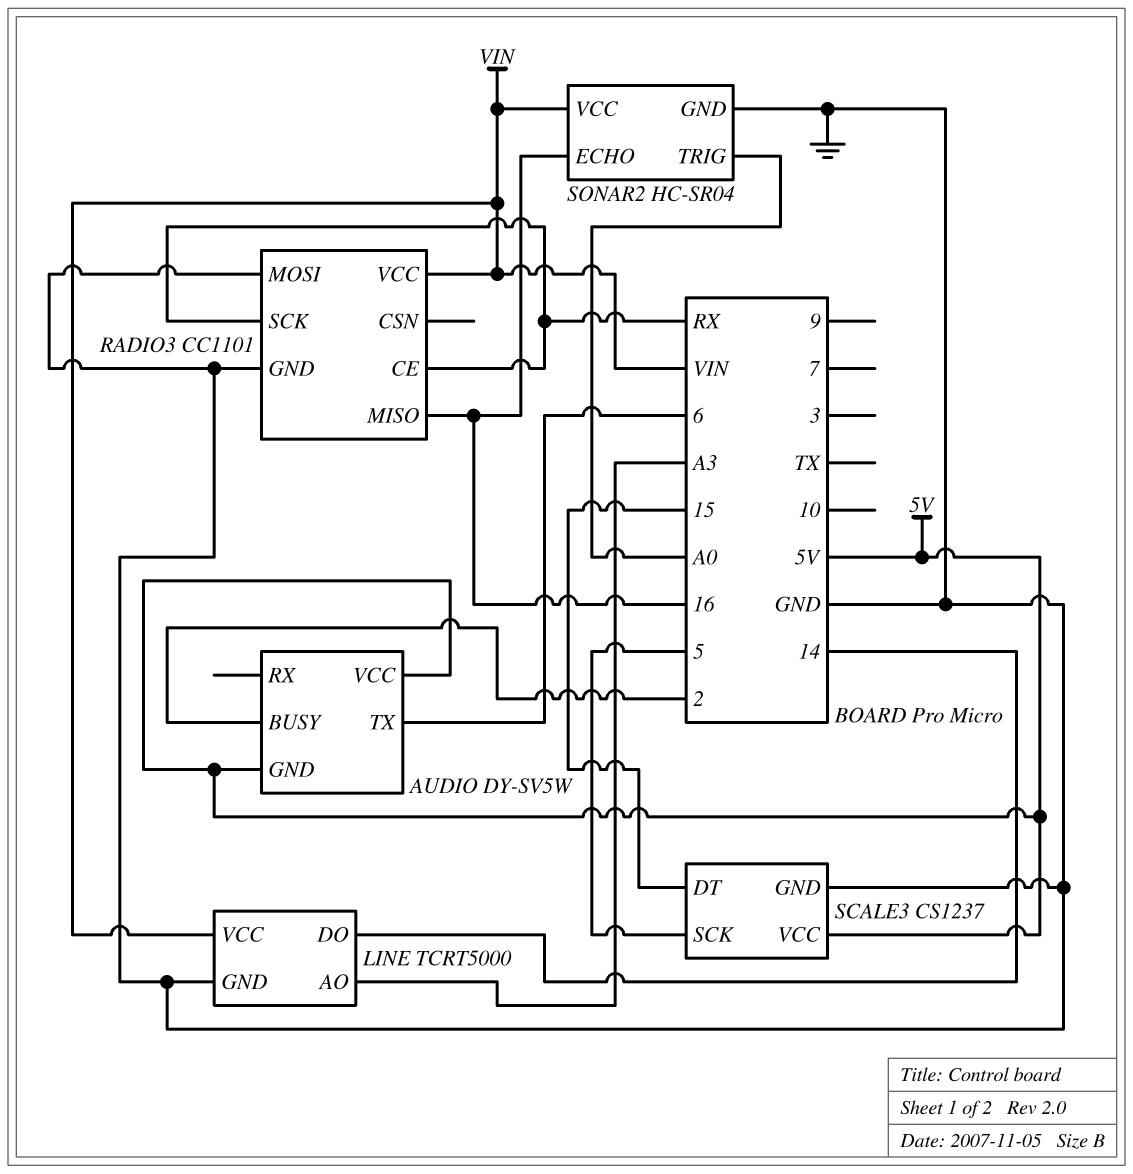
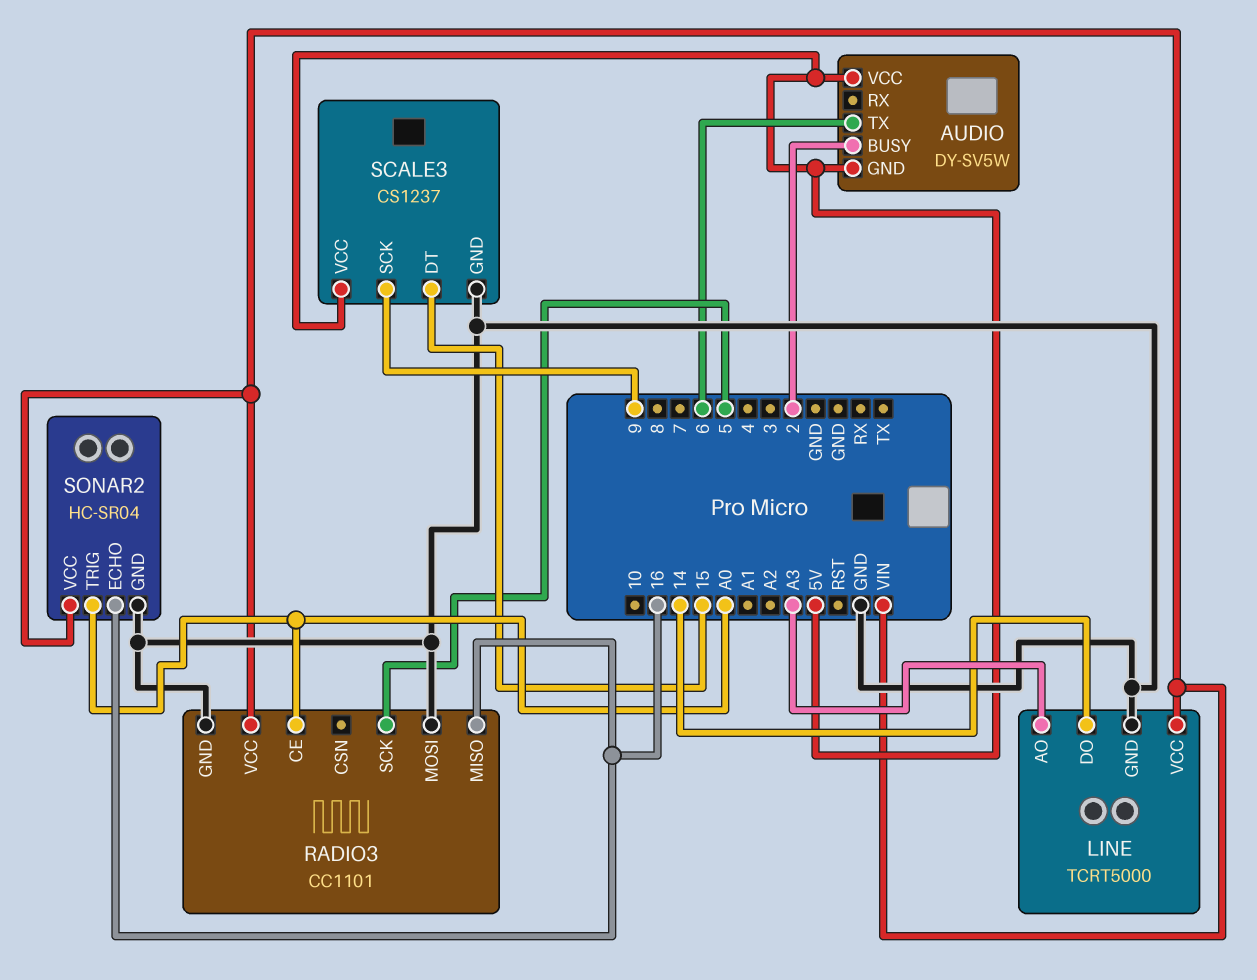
RADIO3 pin CE: RX -> A0
RADIO3 pin SCK: RX -> 5
SCALE3 pin SCK: 5 -> 9

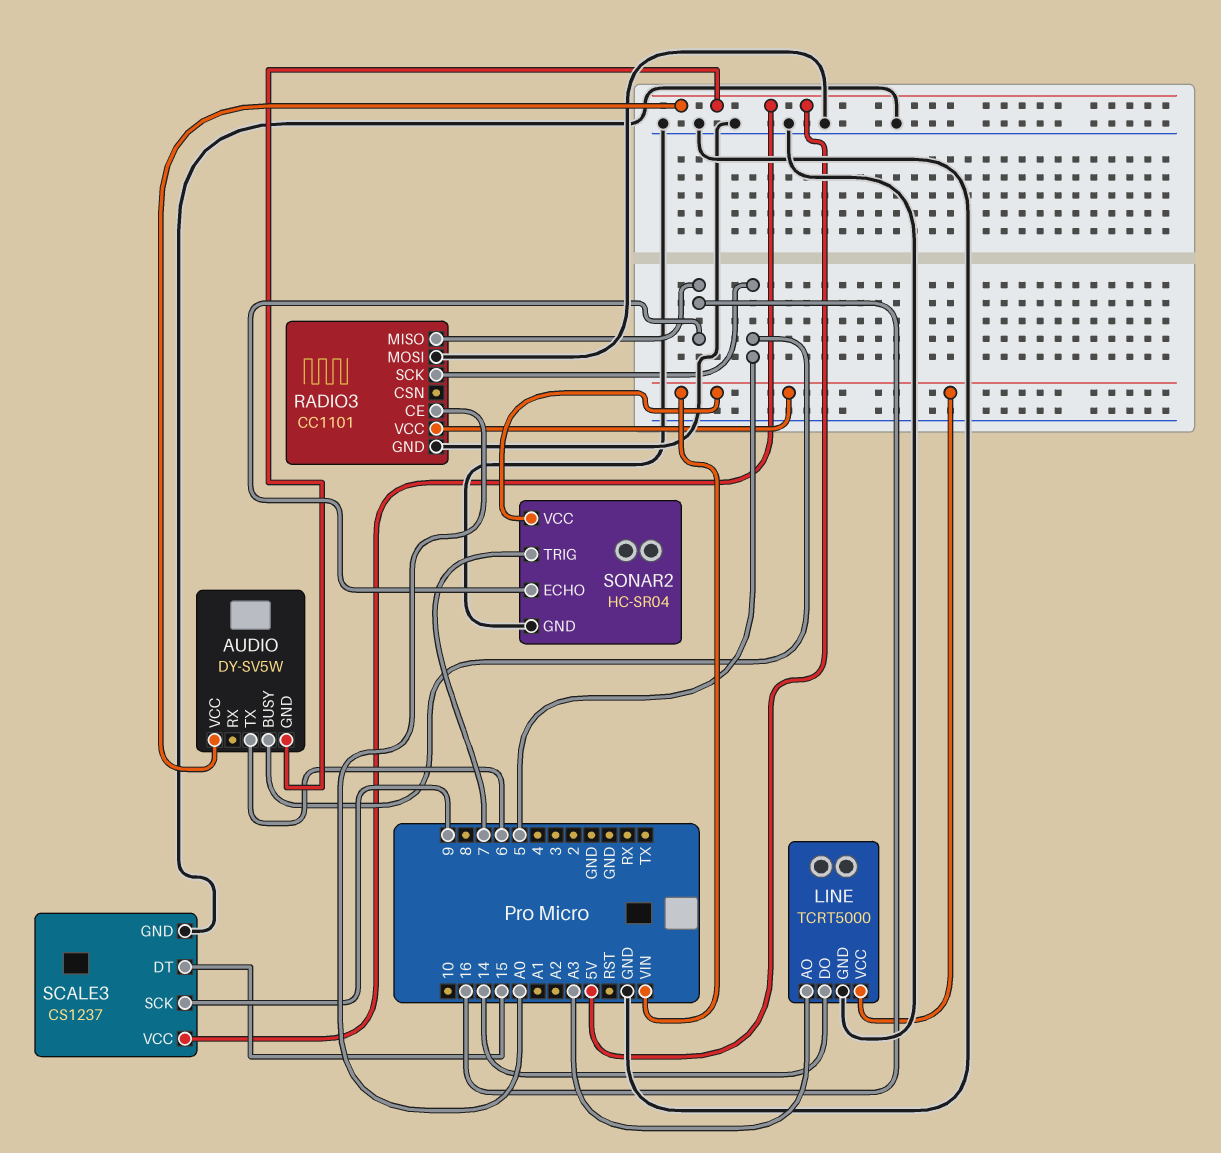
AUDIO pin BUSY: 2 -> 5
SONAR2 pin TRIG: A0 -> 7

